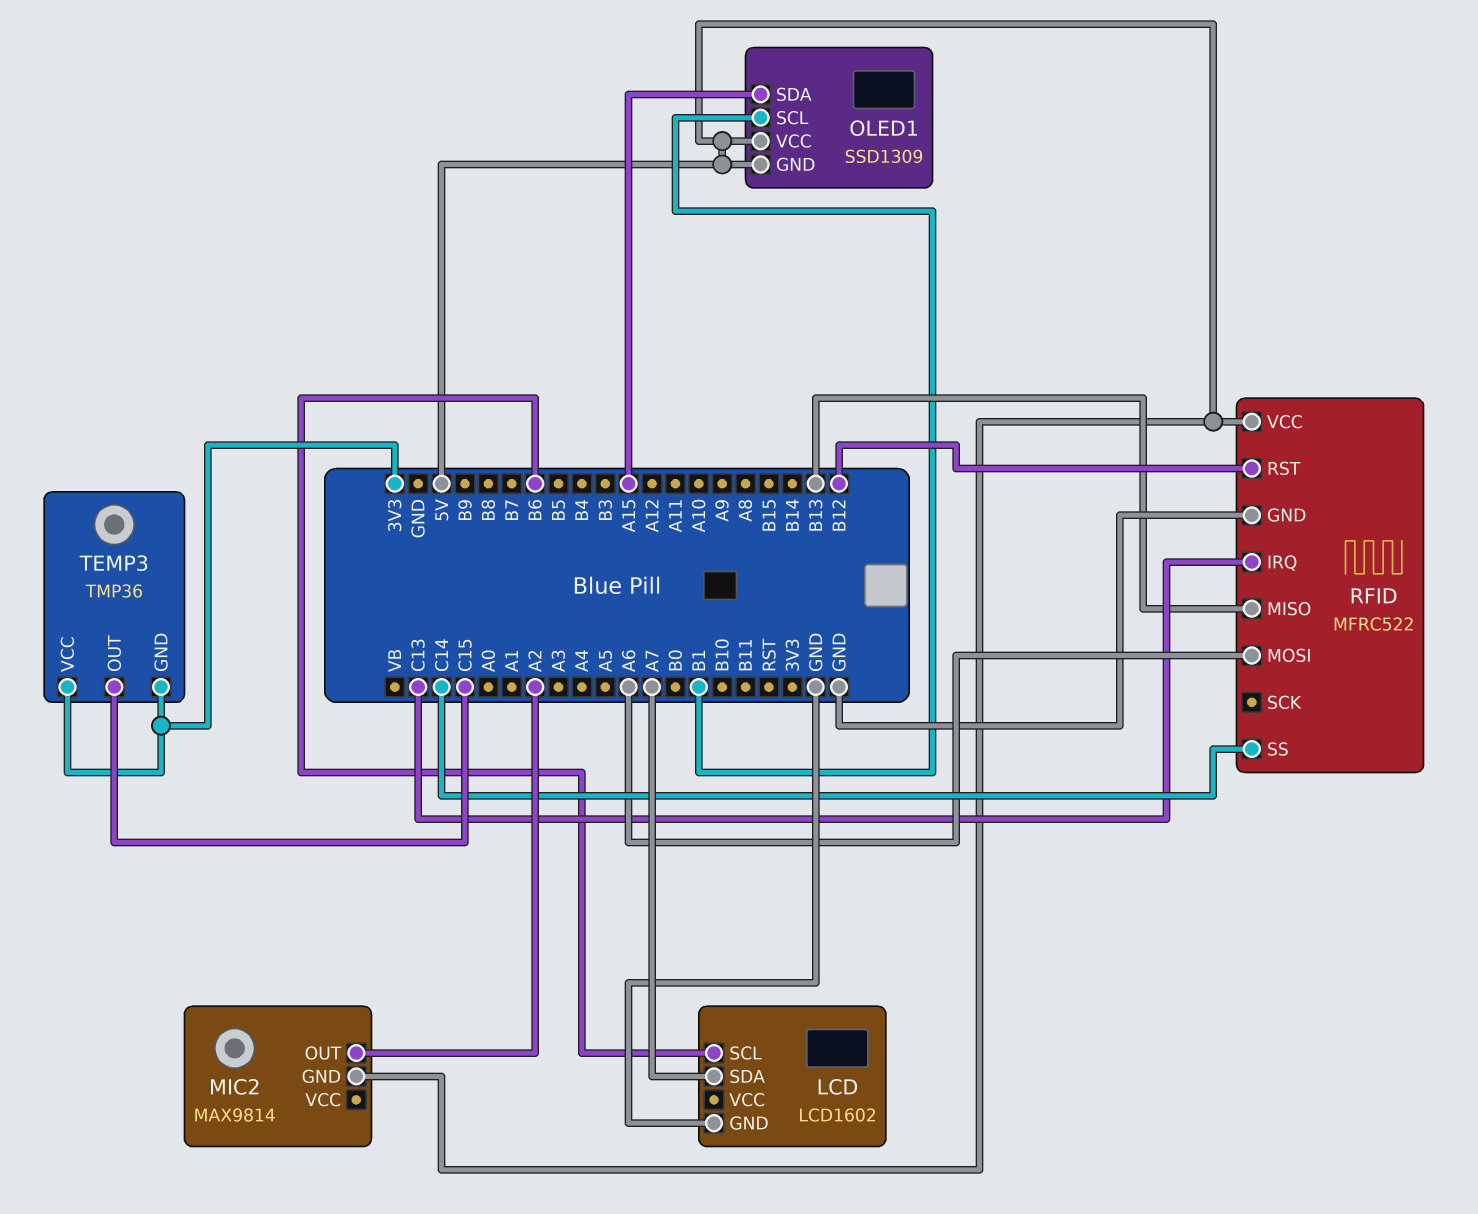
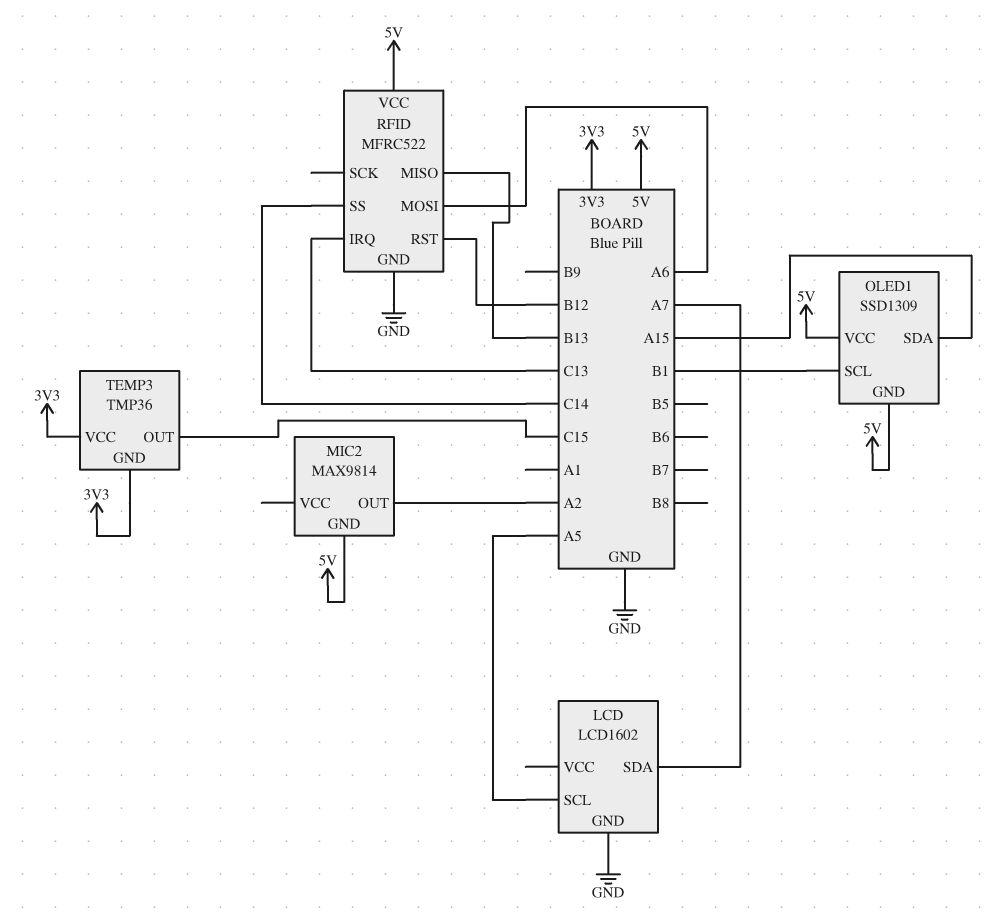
LCD pin SCL: B6 -> A5

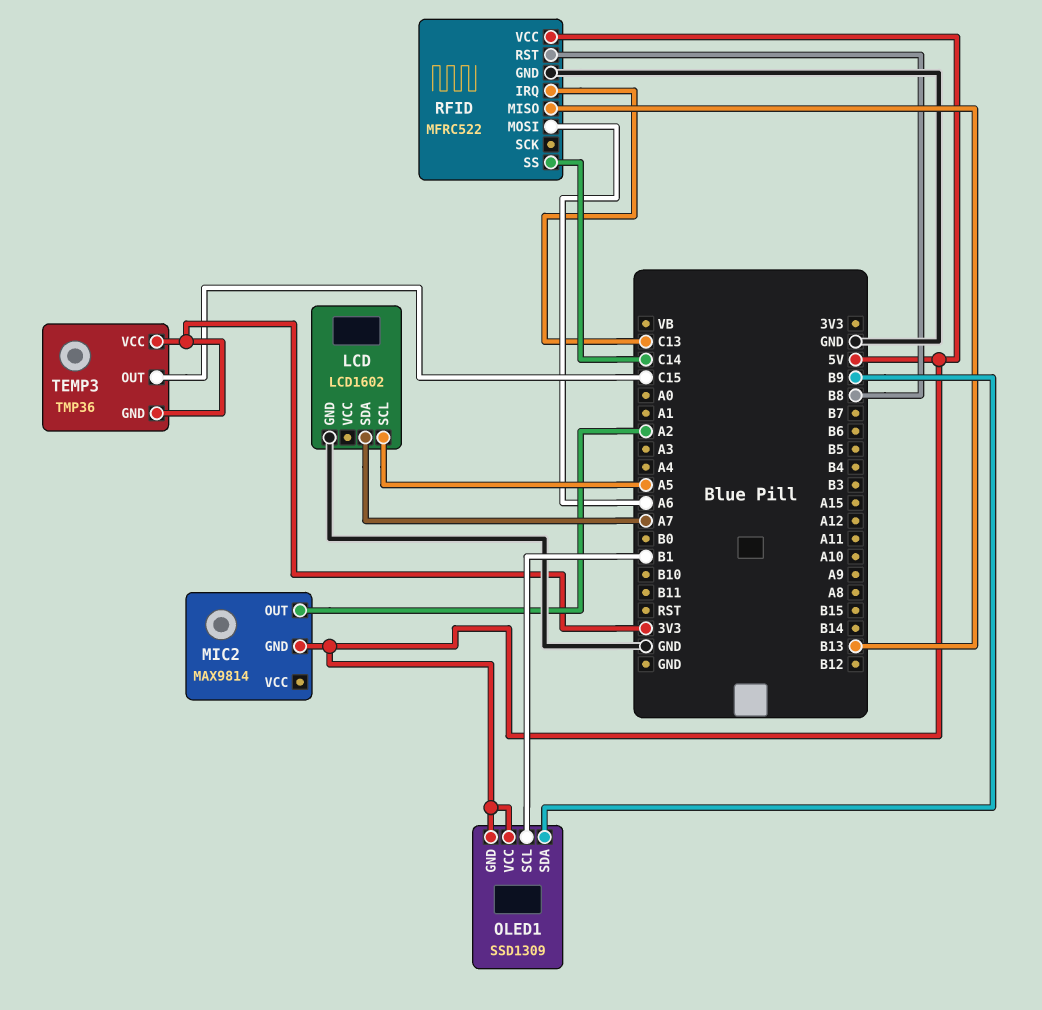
OLED1 pin SDA: A15 -> B9
RFID pin RST: B12 -> B8

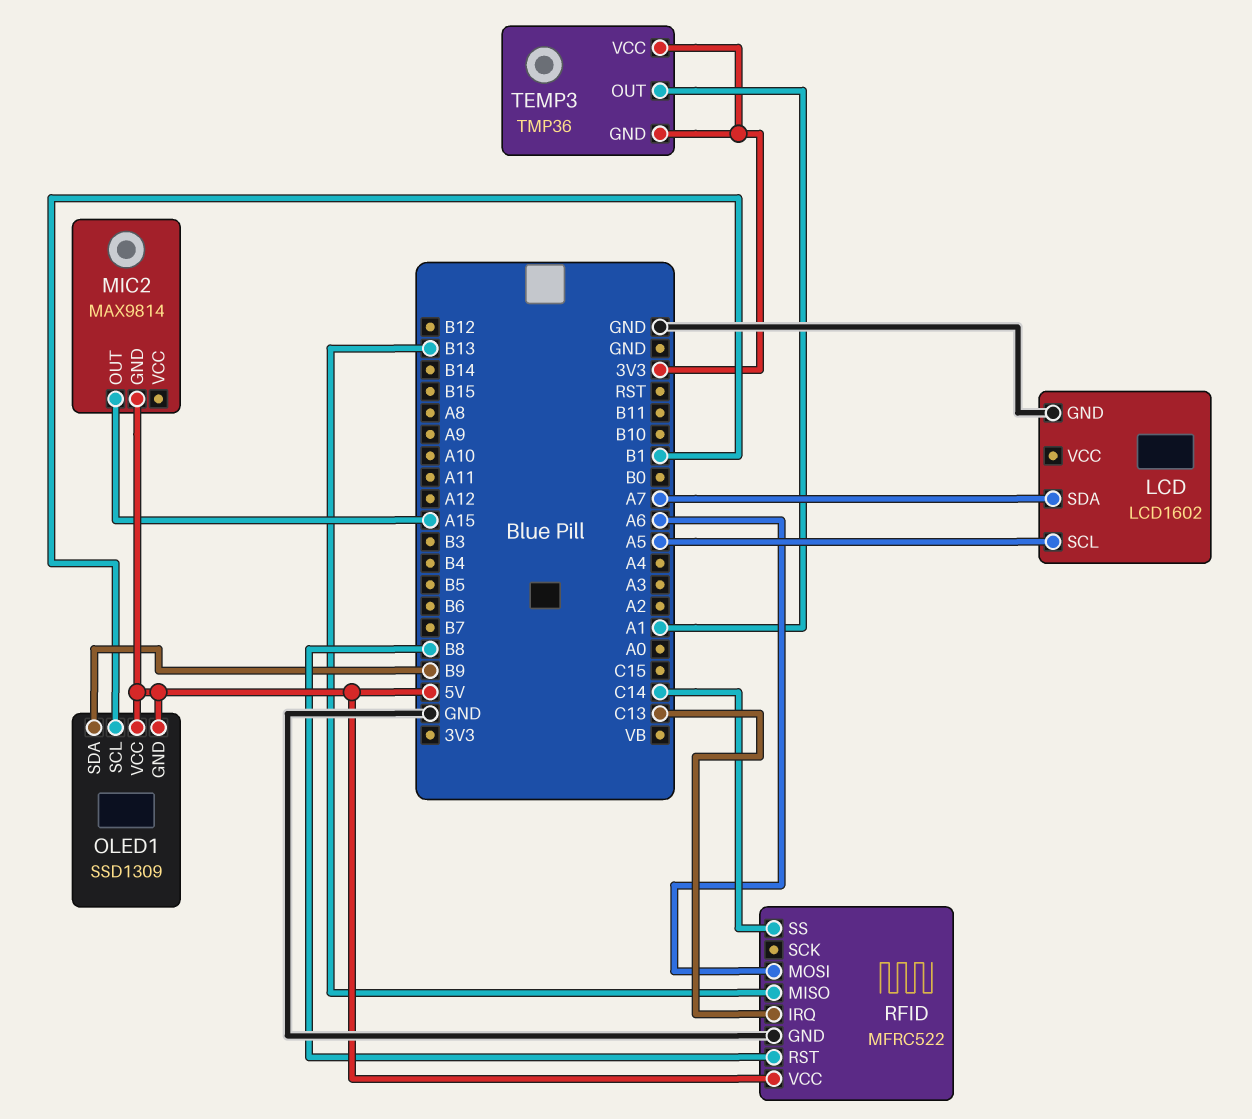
MIC2 pin OUT: A2 -> A15
TEMP3 pin OUT: C15 -> A1

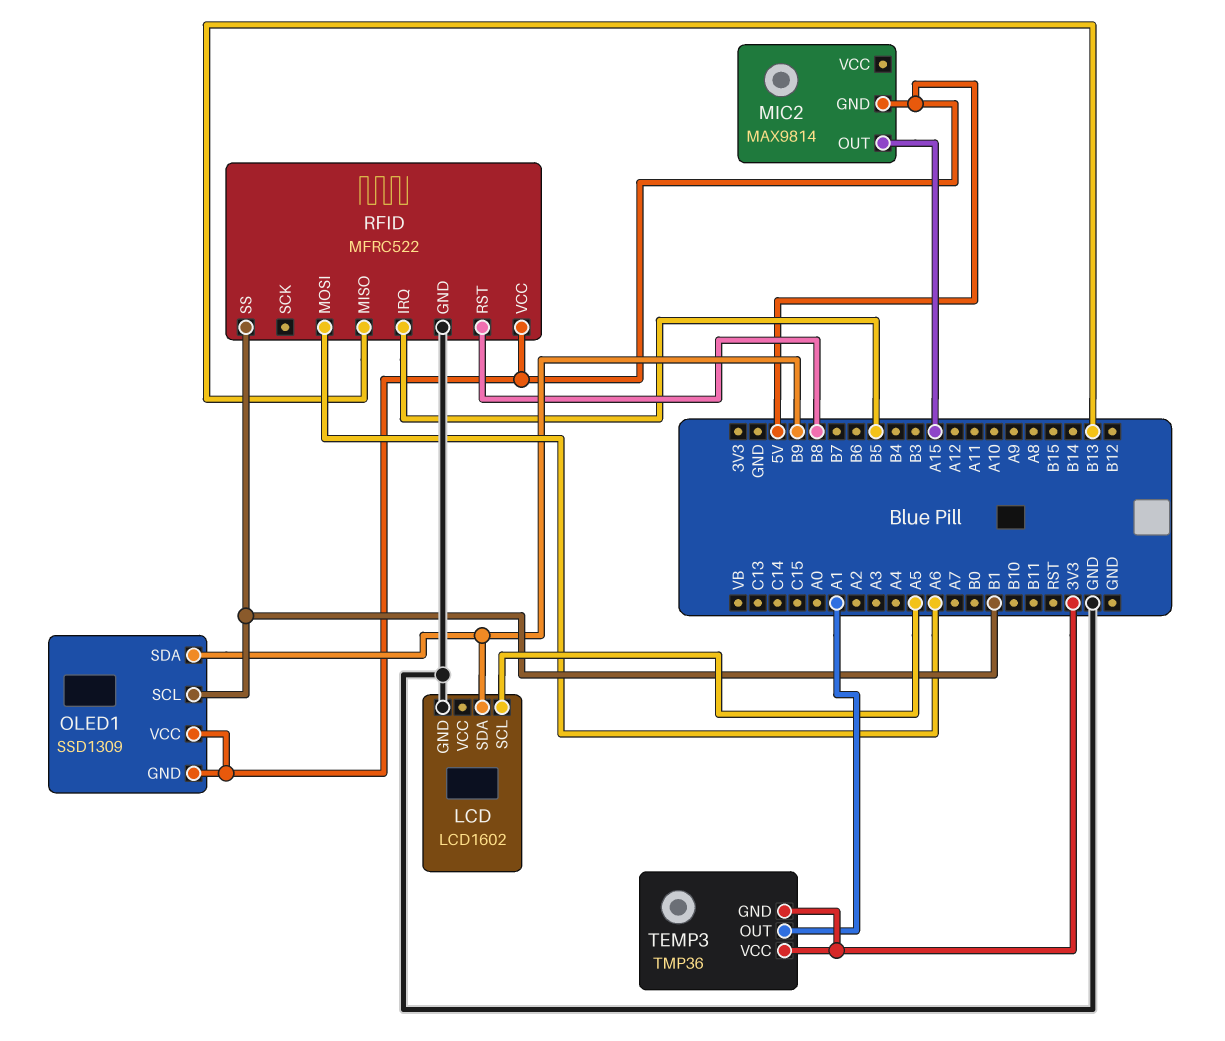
LCD pin SDA: A7 -> B9
RFID pin IRQ: C13 -> B5
RFID pin SS: C14 -> B1

